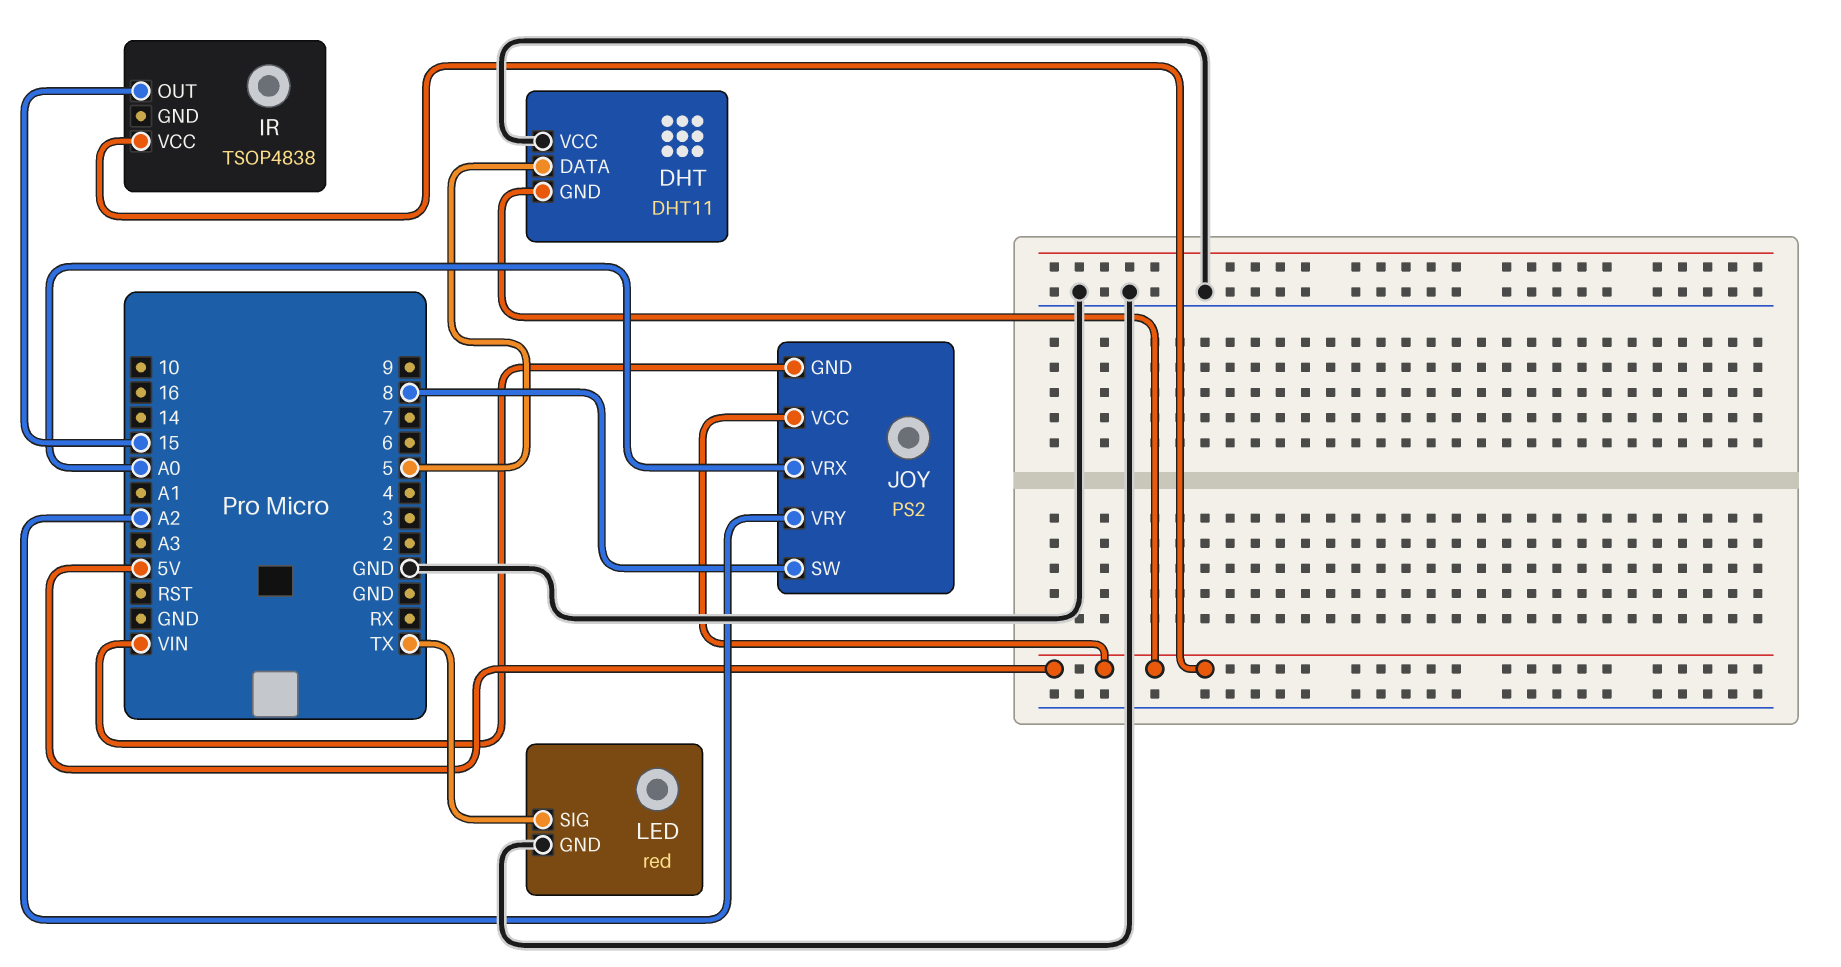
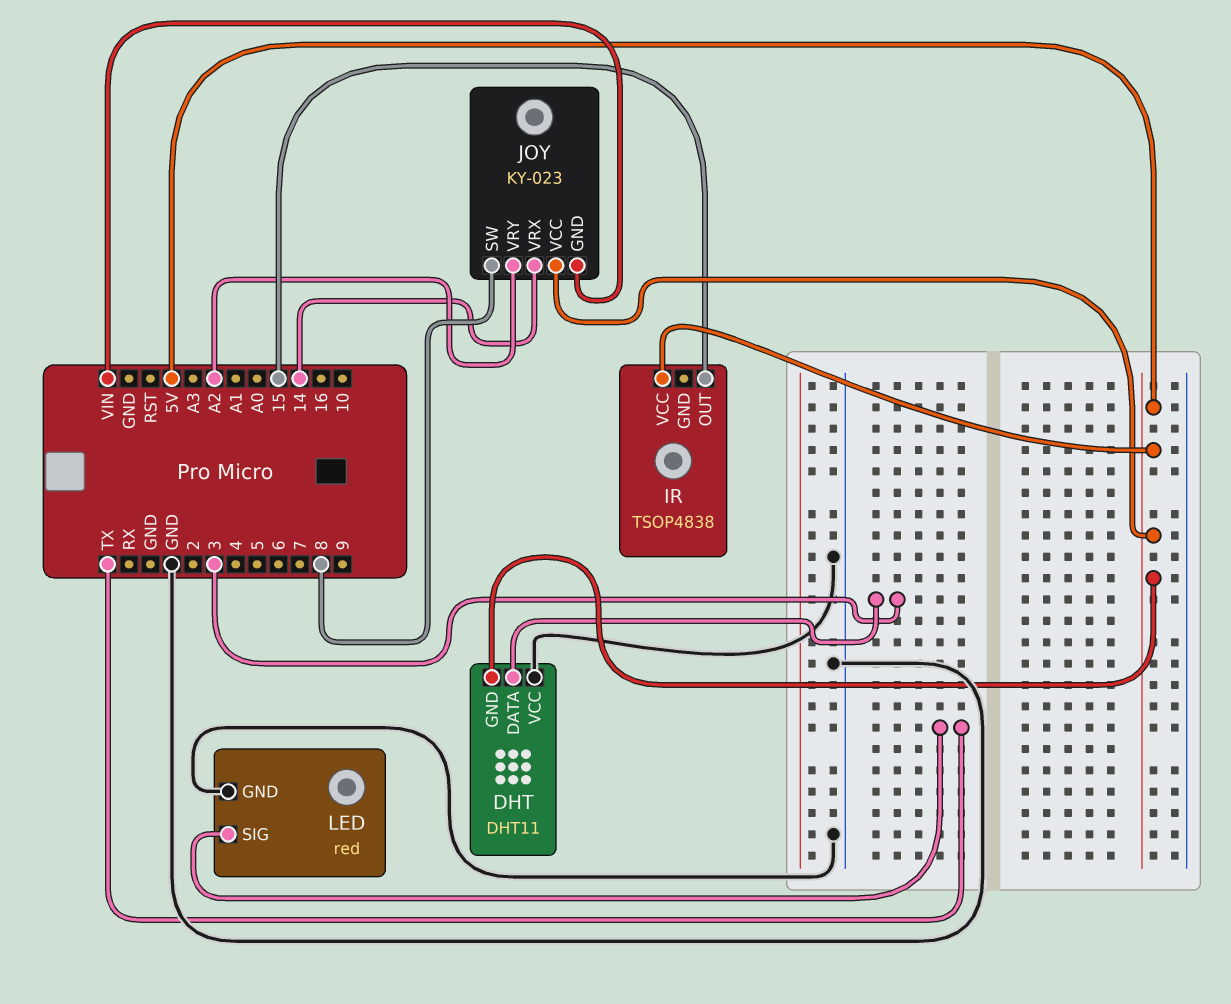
DHT pin DATA: 5 -> 3
JOY: PS2 -> KY-023
JOY pin VRX: A0 -> 14

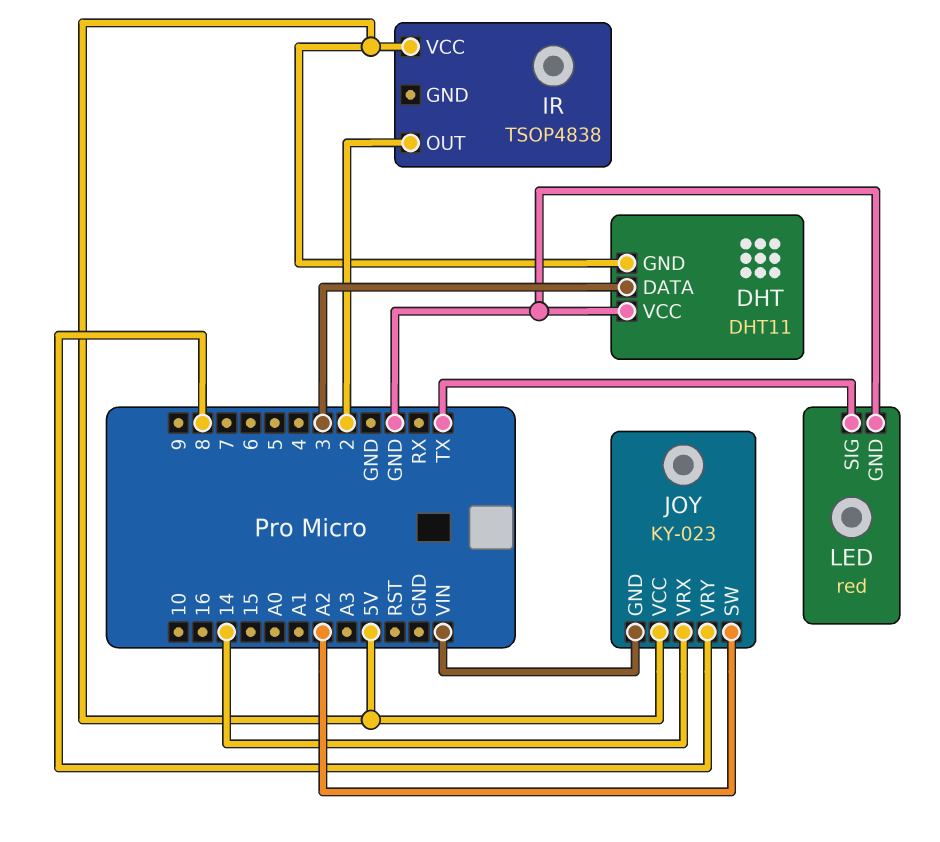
IR pin OUT: 15 -> 2
JOY pin SW: 8 -> A2
JOY pin VRY: A2 -> 8

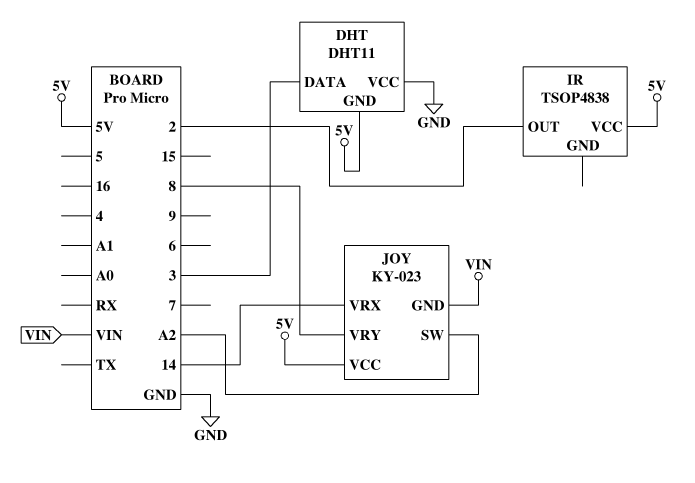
LED: red -> none
LED pin GND: GND -> none
LED pin SIG: TX -> none

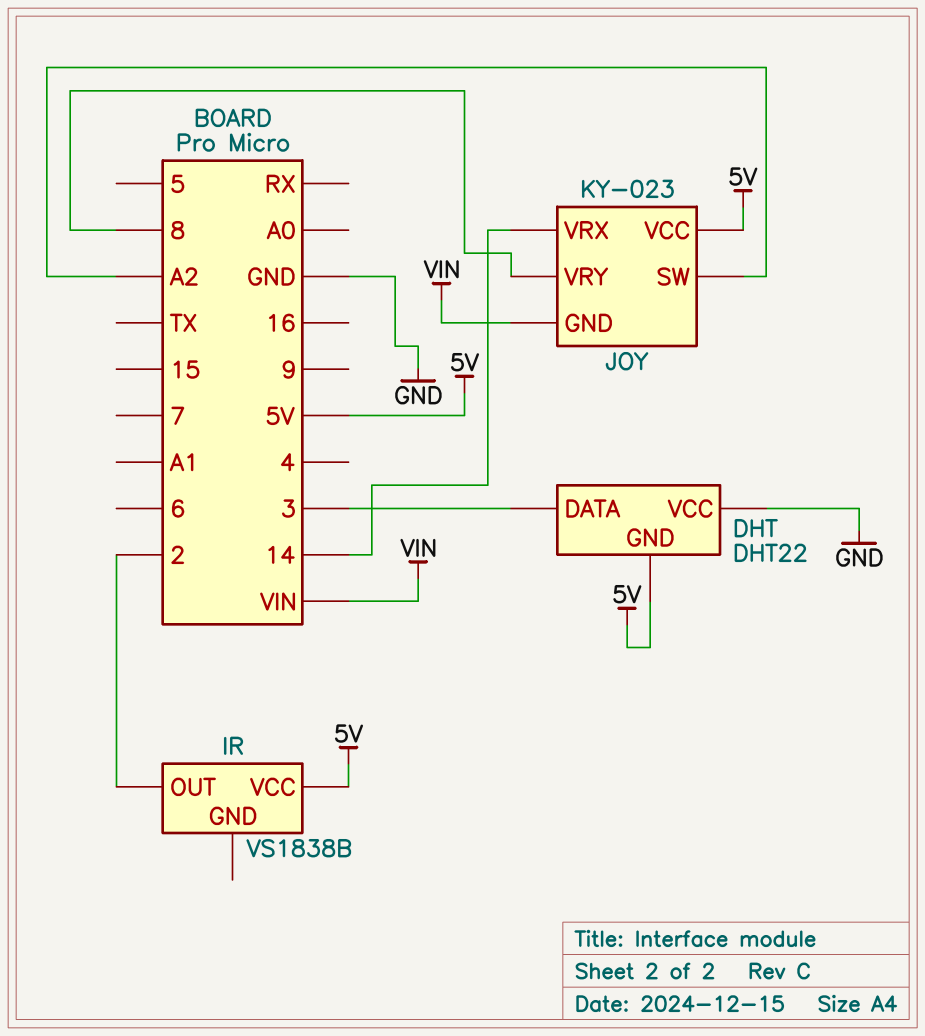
DHT: DHT11 -> DHT22
IR: TSOP4838 -> VS1838B

